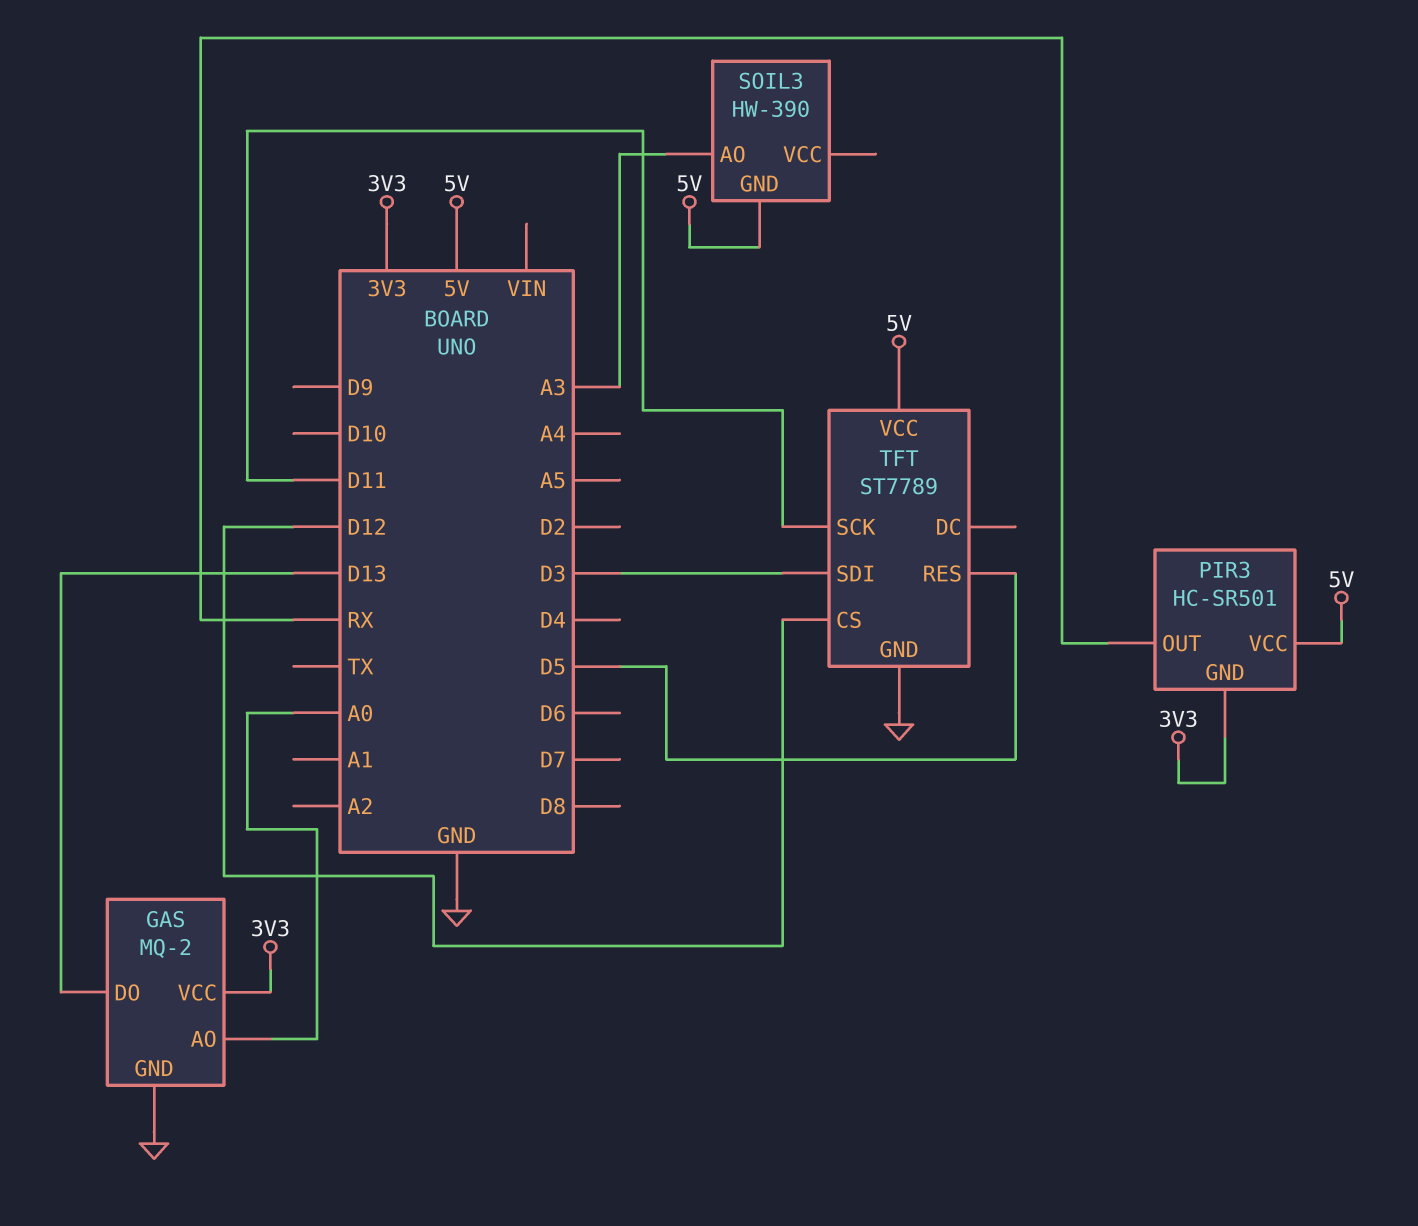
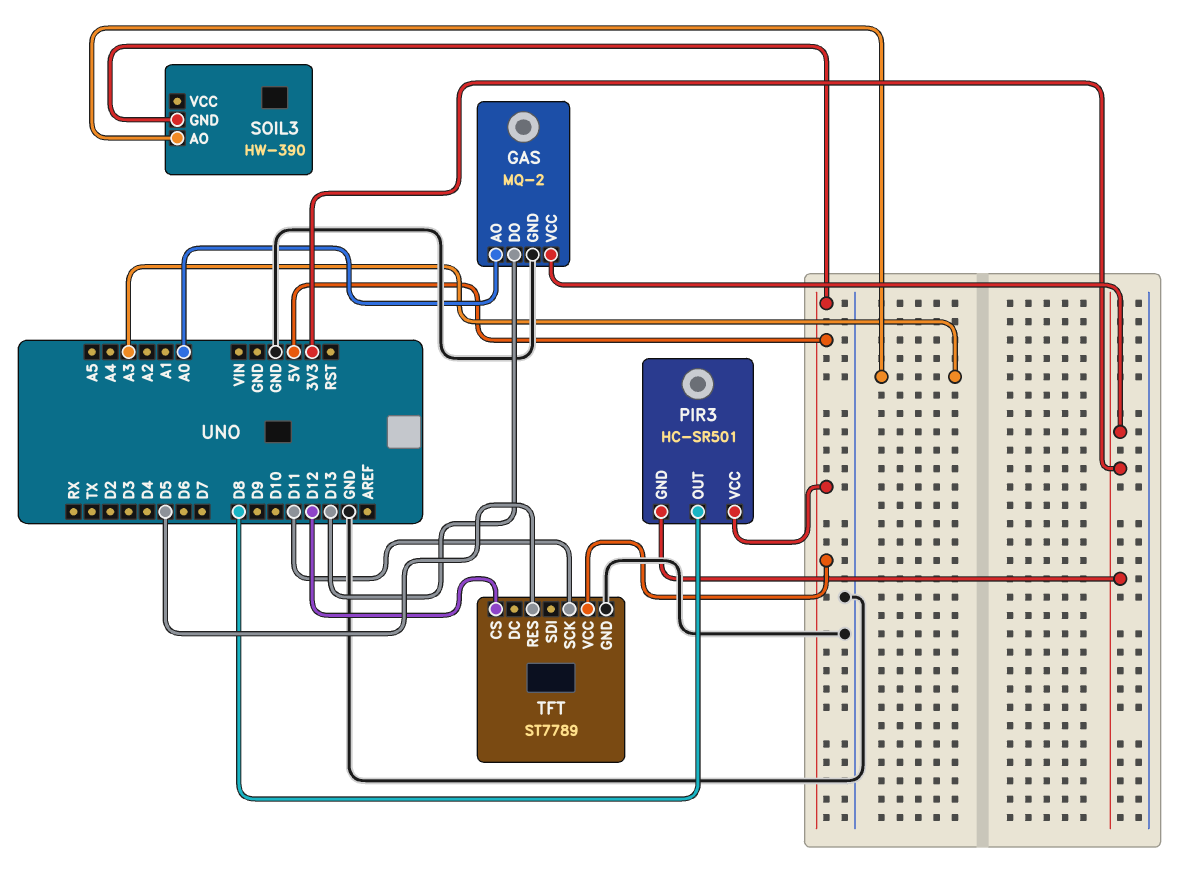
PIR3 pin OUT: RX -> D8
TFT pin SDI: D3 -> none

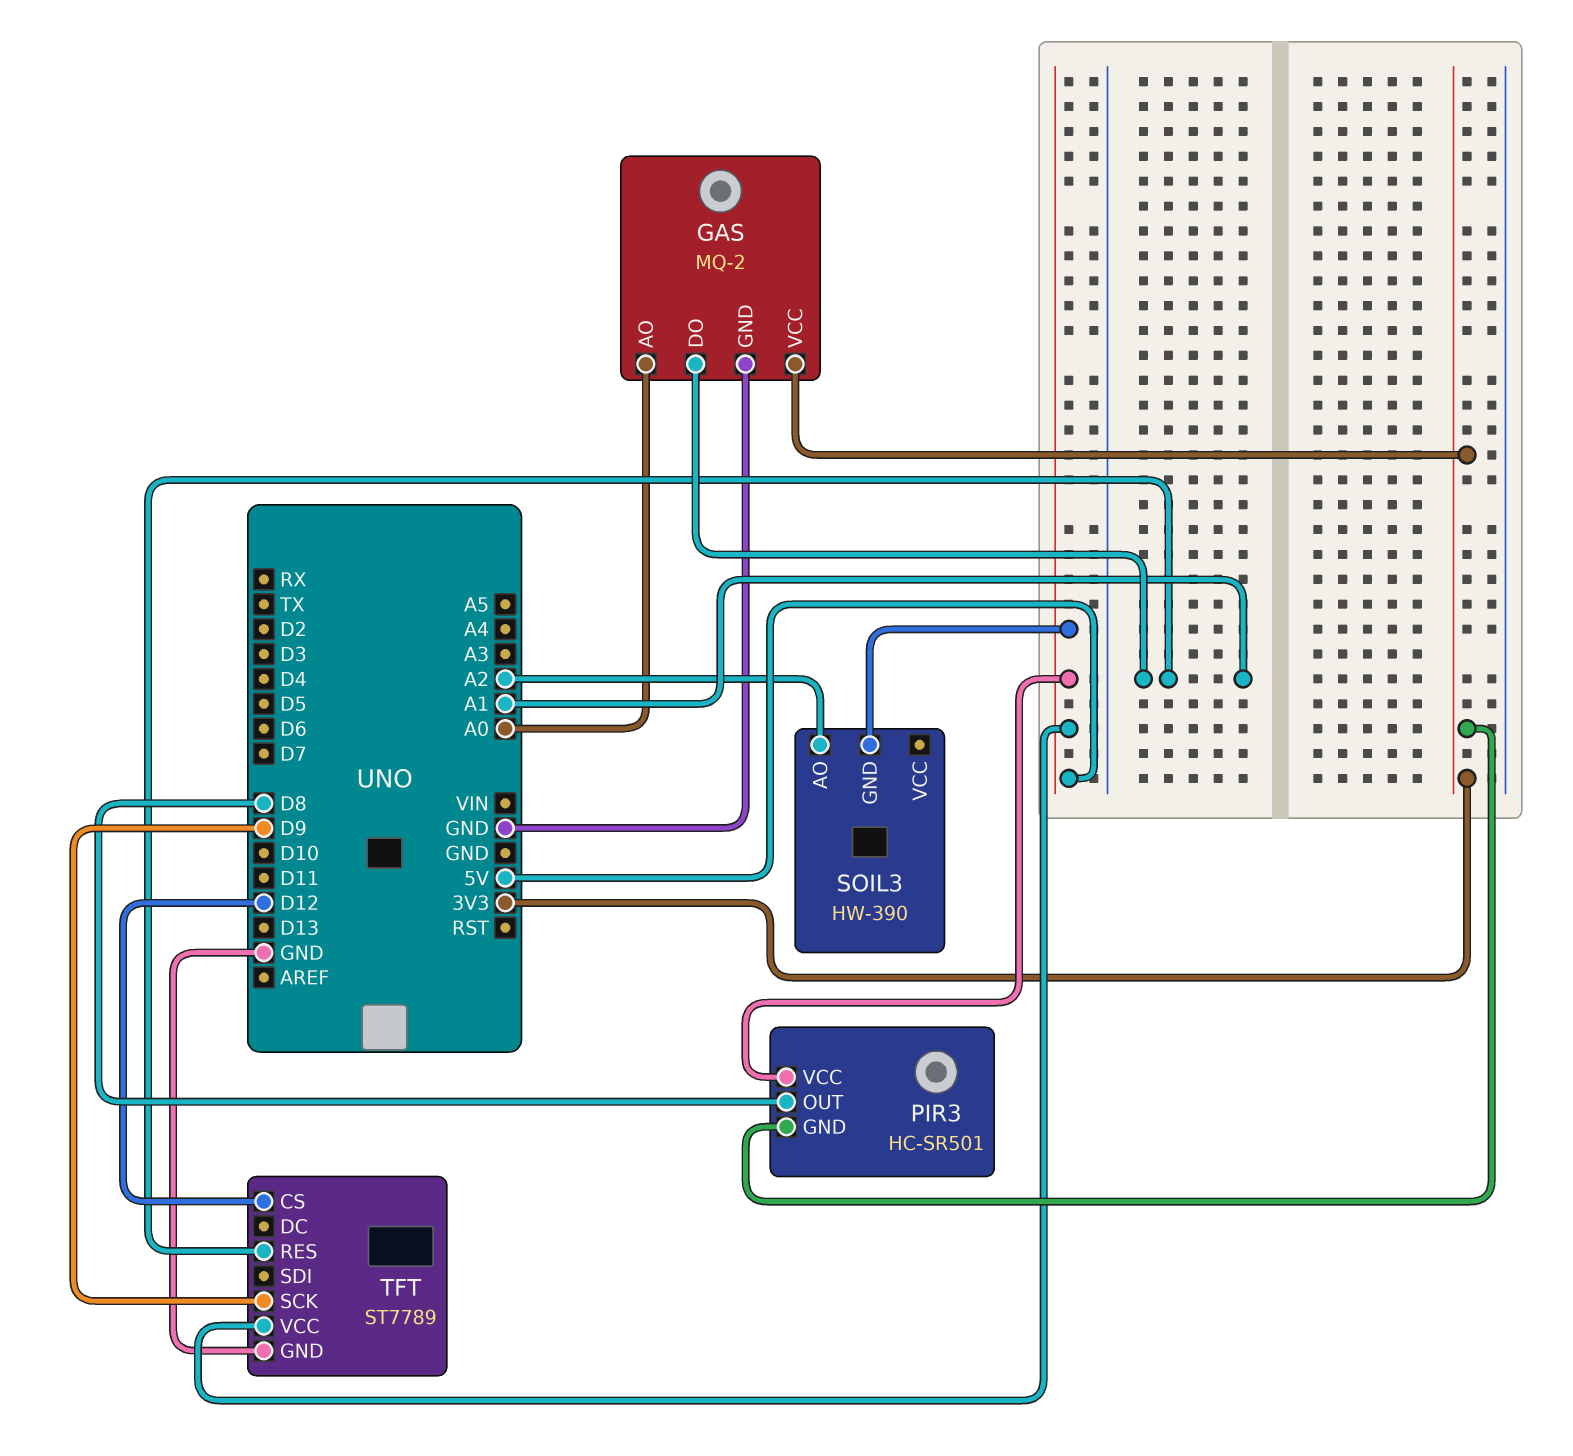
GAS pin DO: D13 -> A1
SOIL3 pin AO: A3 -> A2
TFT pin RES: D5 -> A1
TFT pin SCK: D11 -> D9

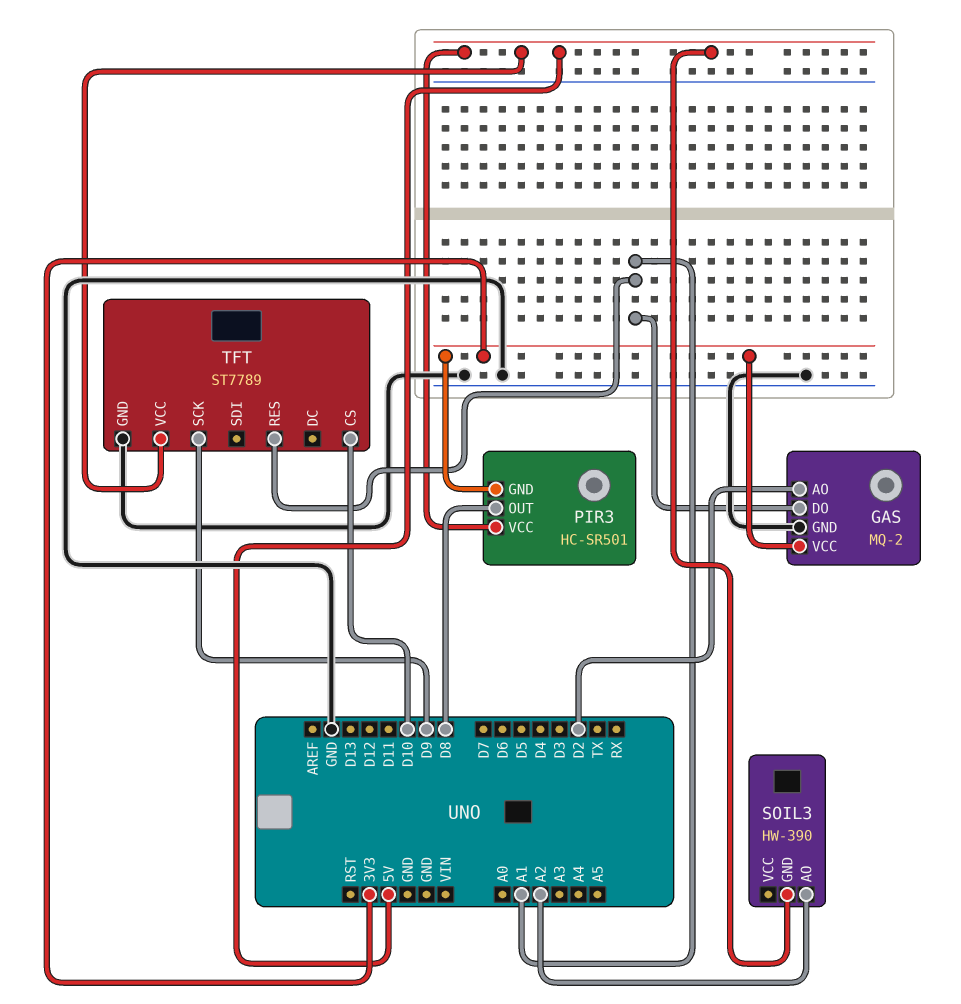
GAS pin AO: A0 -> D2
TFT pin CS: D12 -> D10

